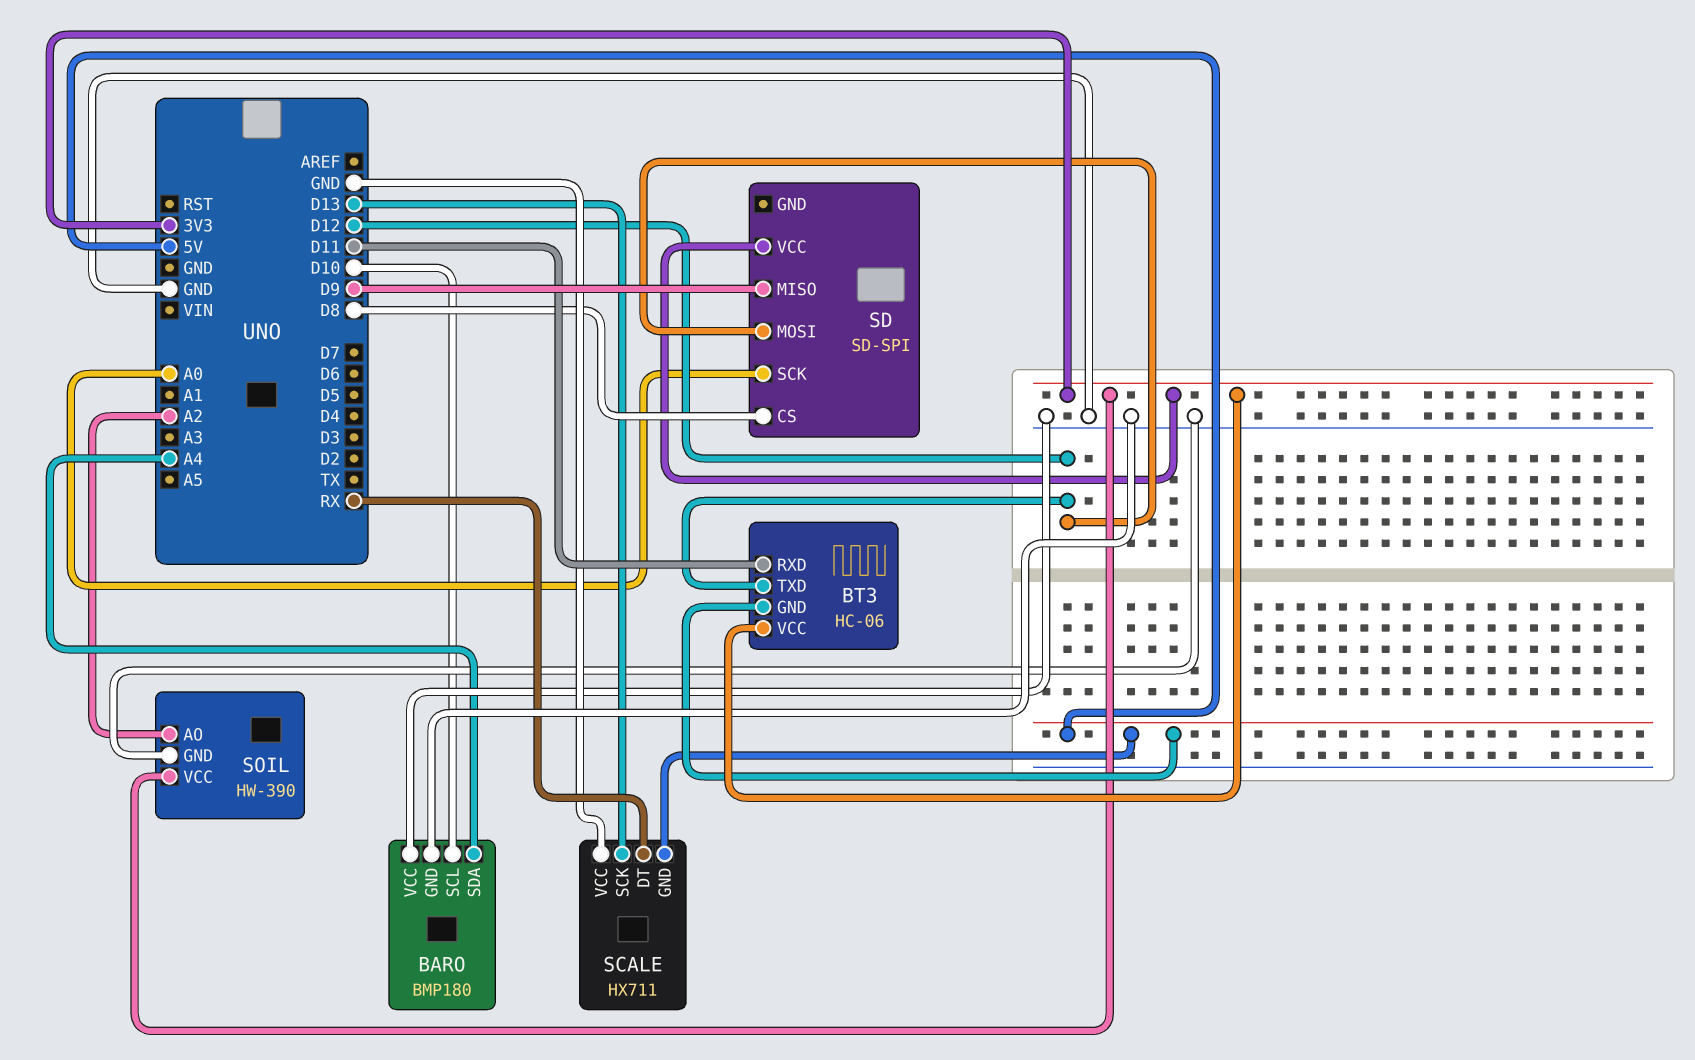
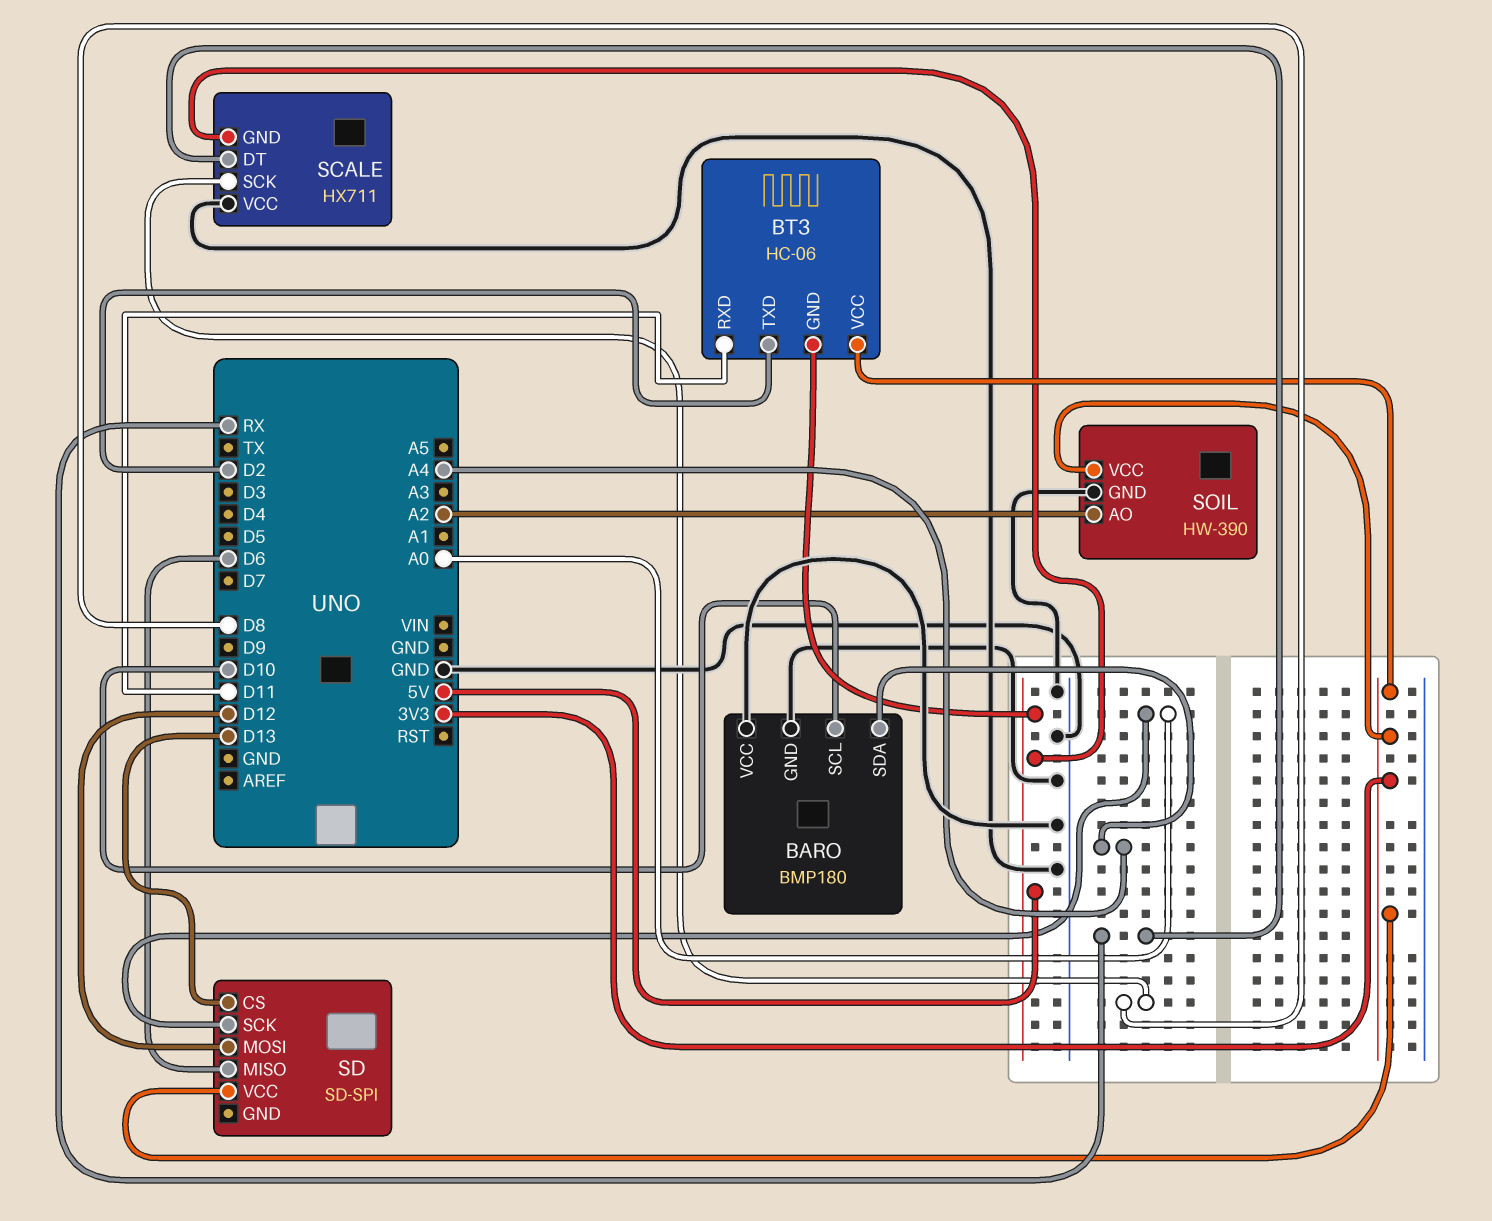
BT3 pin TXD: D12 -> D2
SCALE pin SCK: D13 -> D8
SD pin CS: D8 -> D13
SD pin MISO: D9 -> D6

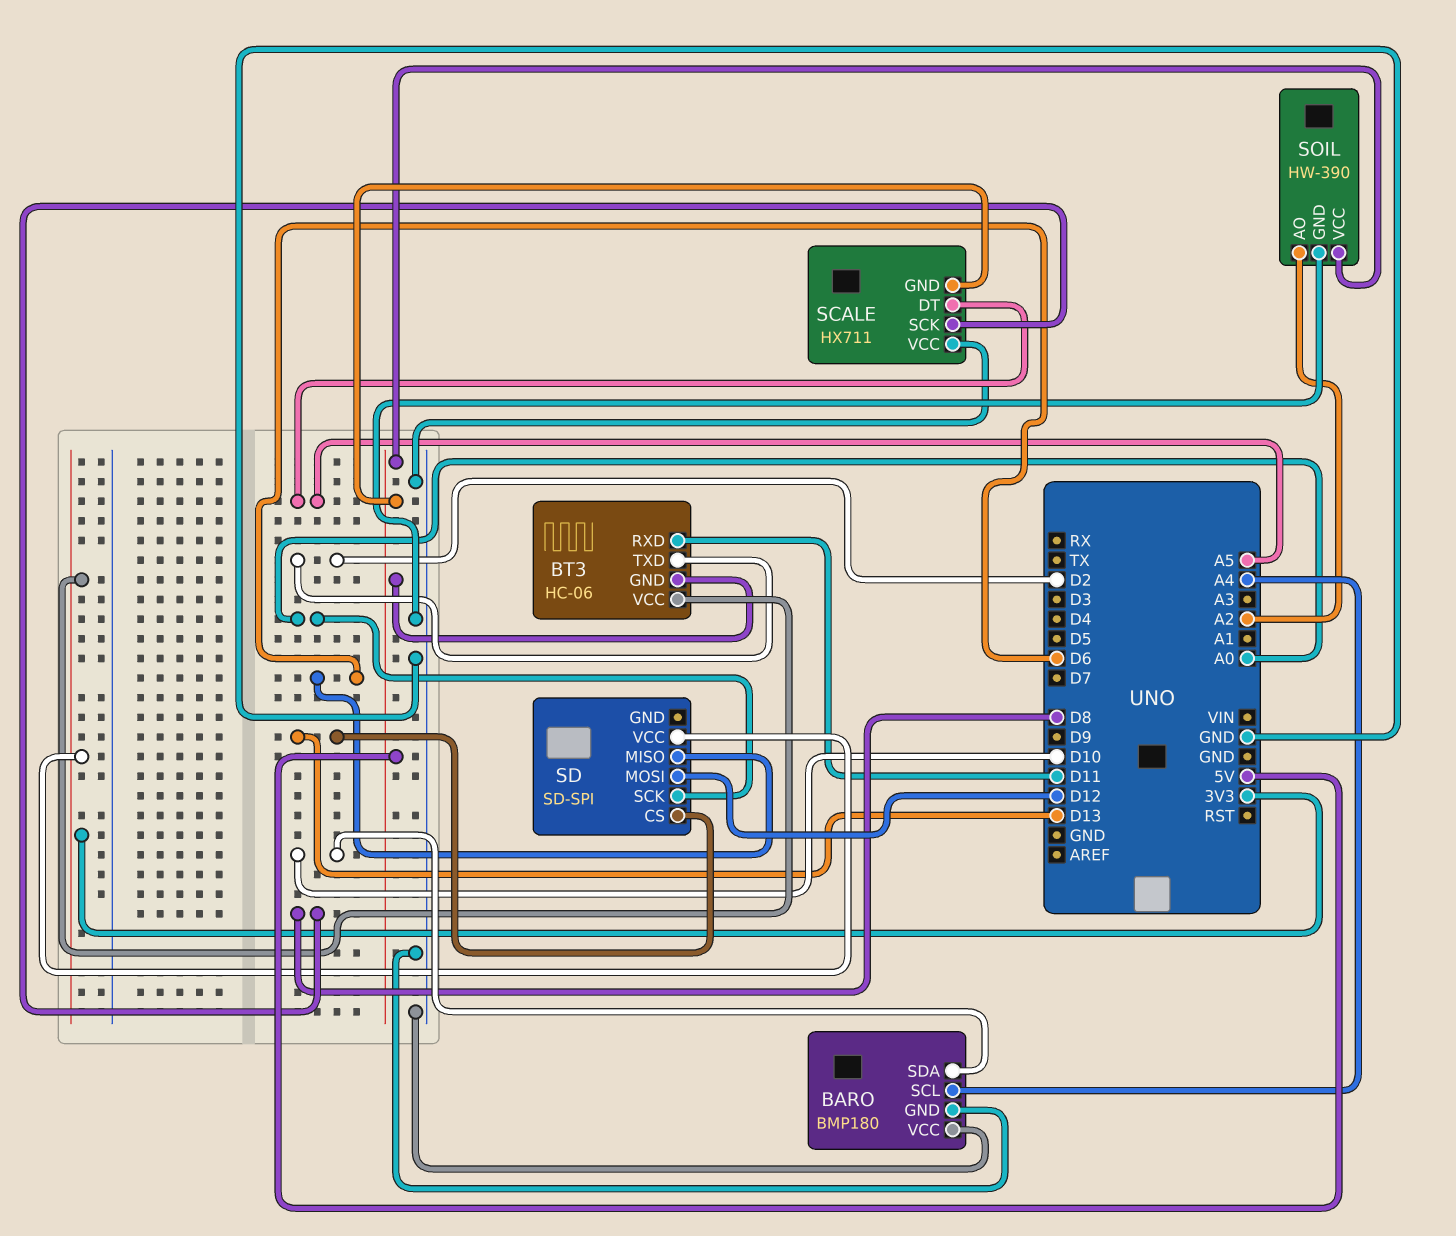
BARO pin SCL: D10 -> A4
BARO pin SDA: A4 -> D10
SCALE pin DT: RX -> A5
SOIL pin VCC: 3V3 -> 5V

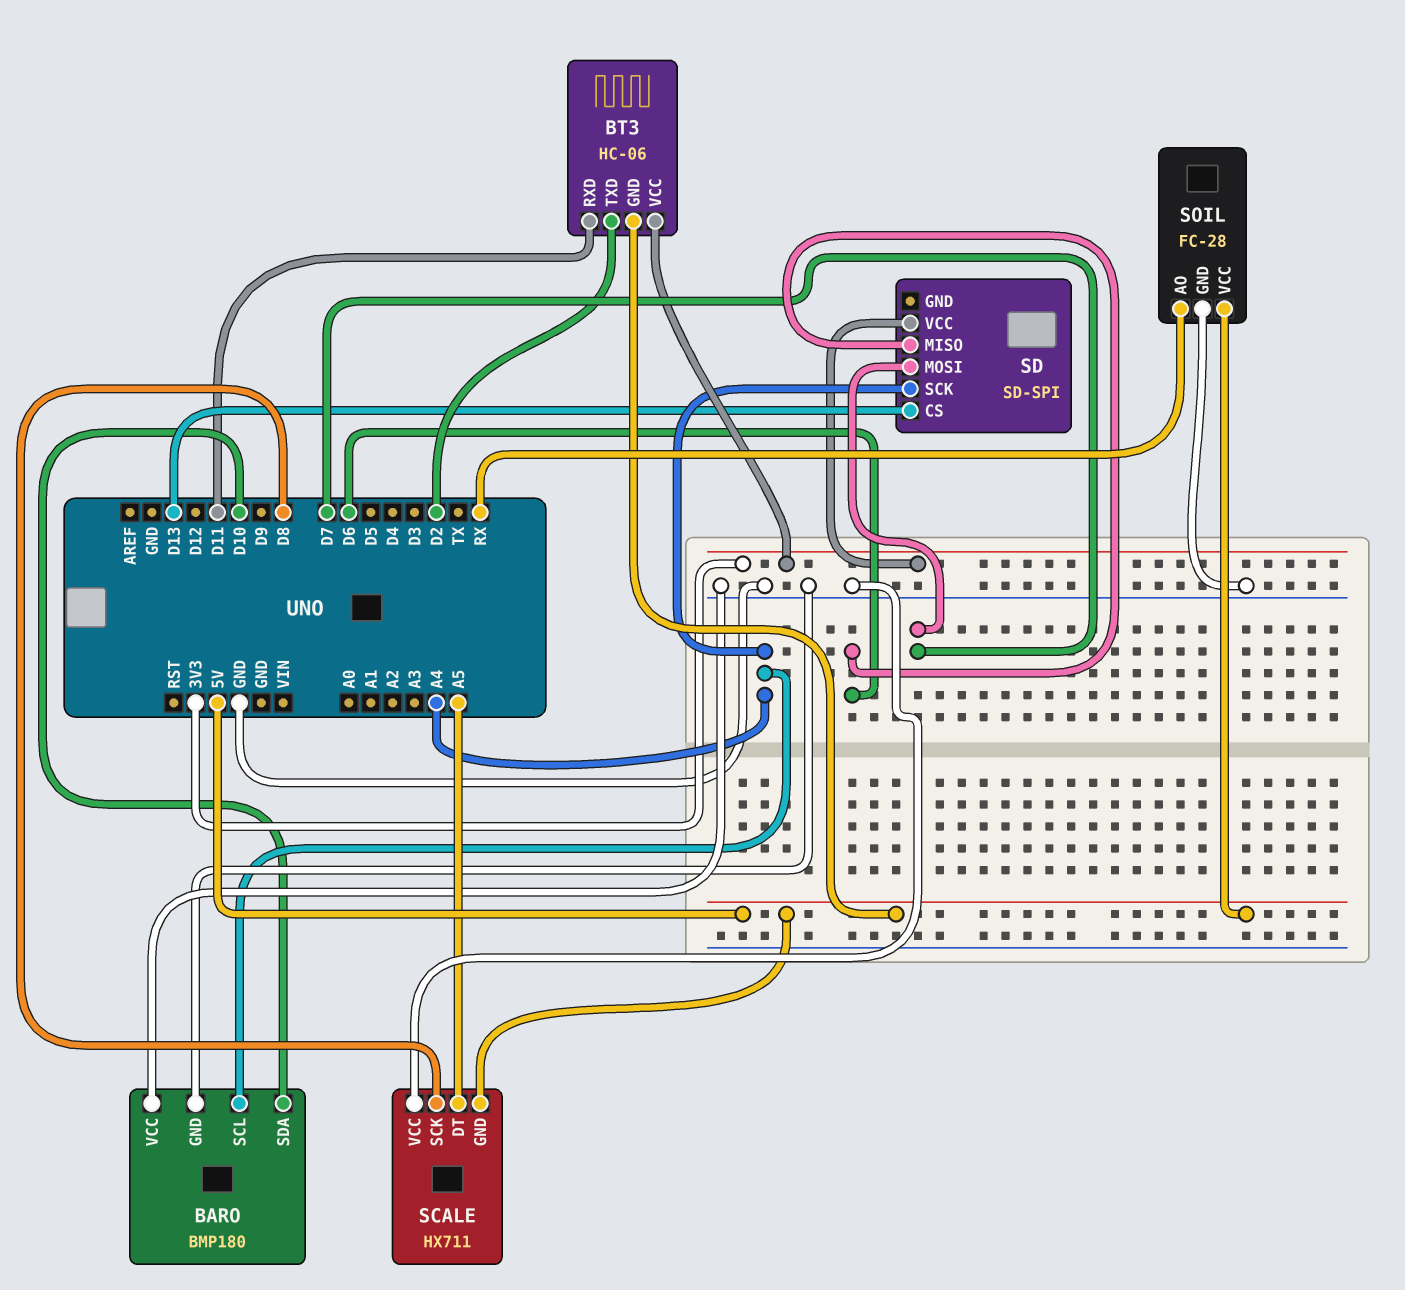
SD pin MOSI: D12 -> D7
SD pin SCK: A0 -> A4
SOIL: HW-390 -> FC-28
SOIL pin AO: A2 -> RX

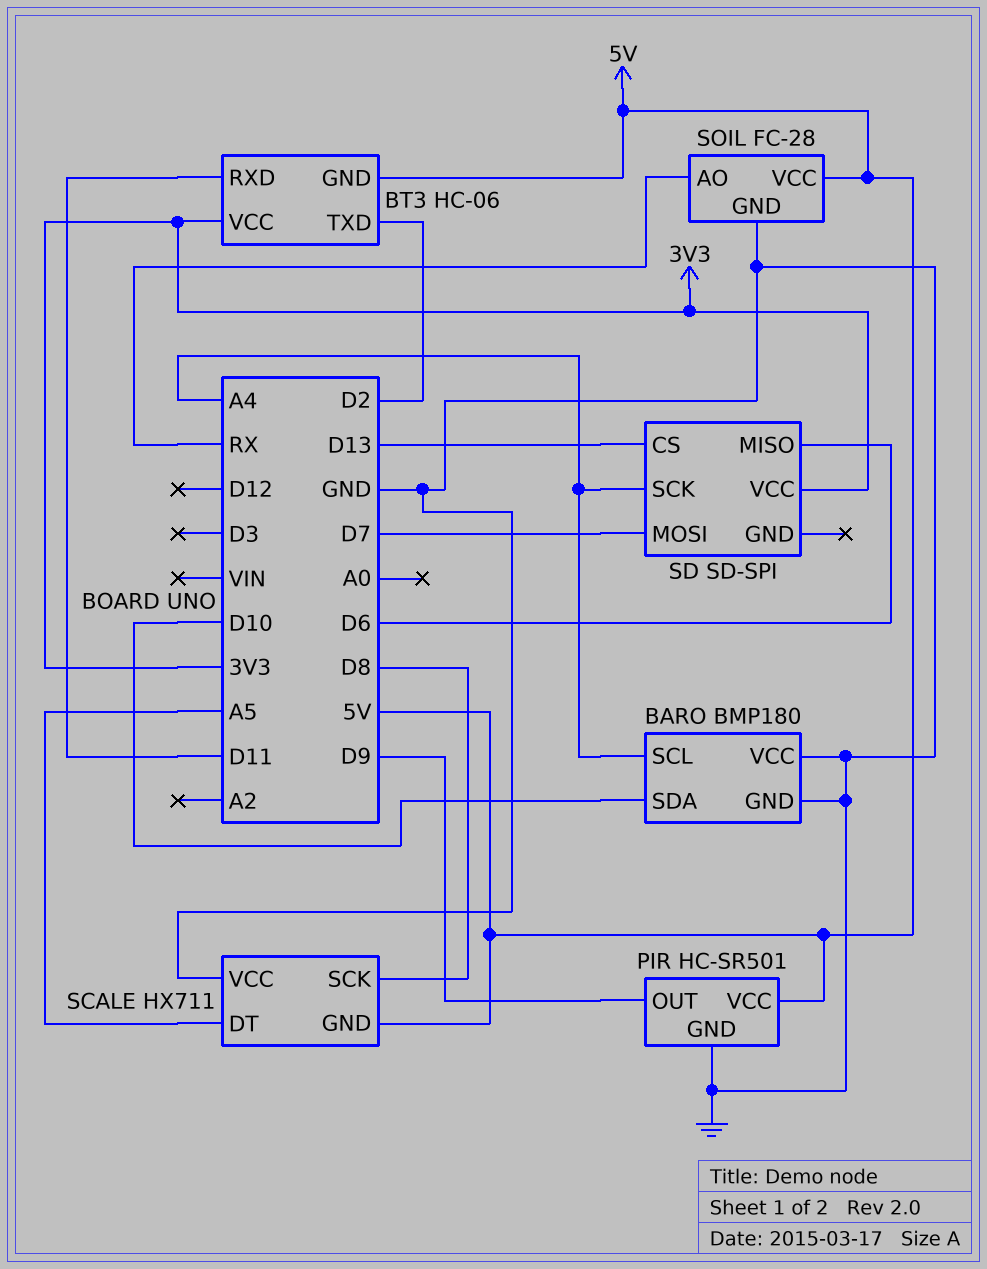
PIR: none -> HC-SR501
PIR pin GND: none -> GND
PIR pin OUT: none -> D9
PIR pin VCC: none -> 5V

